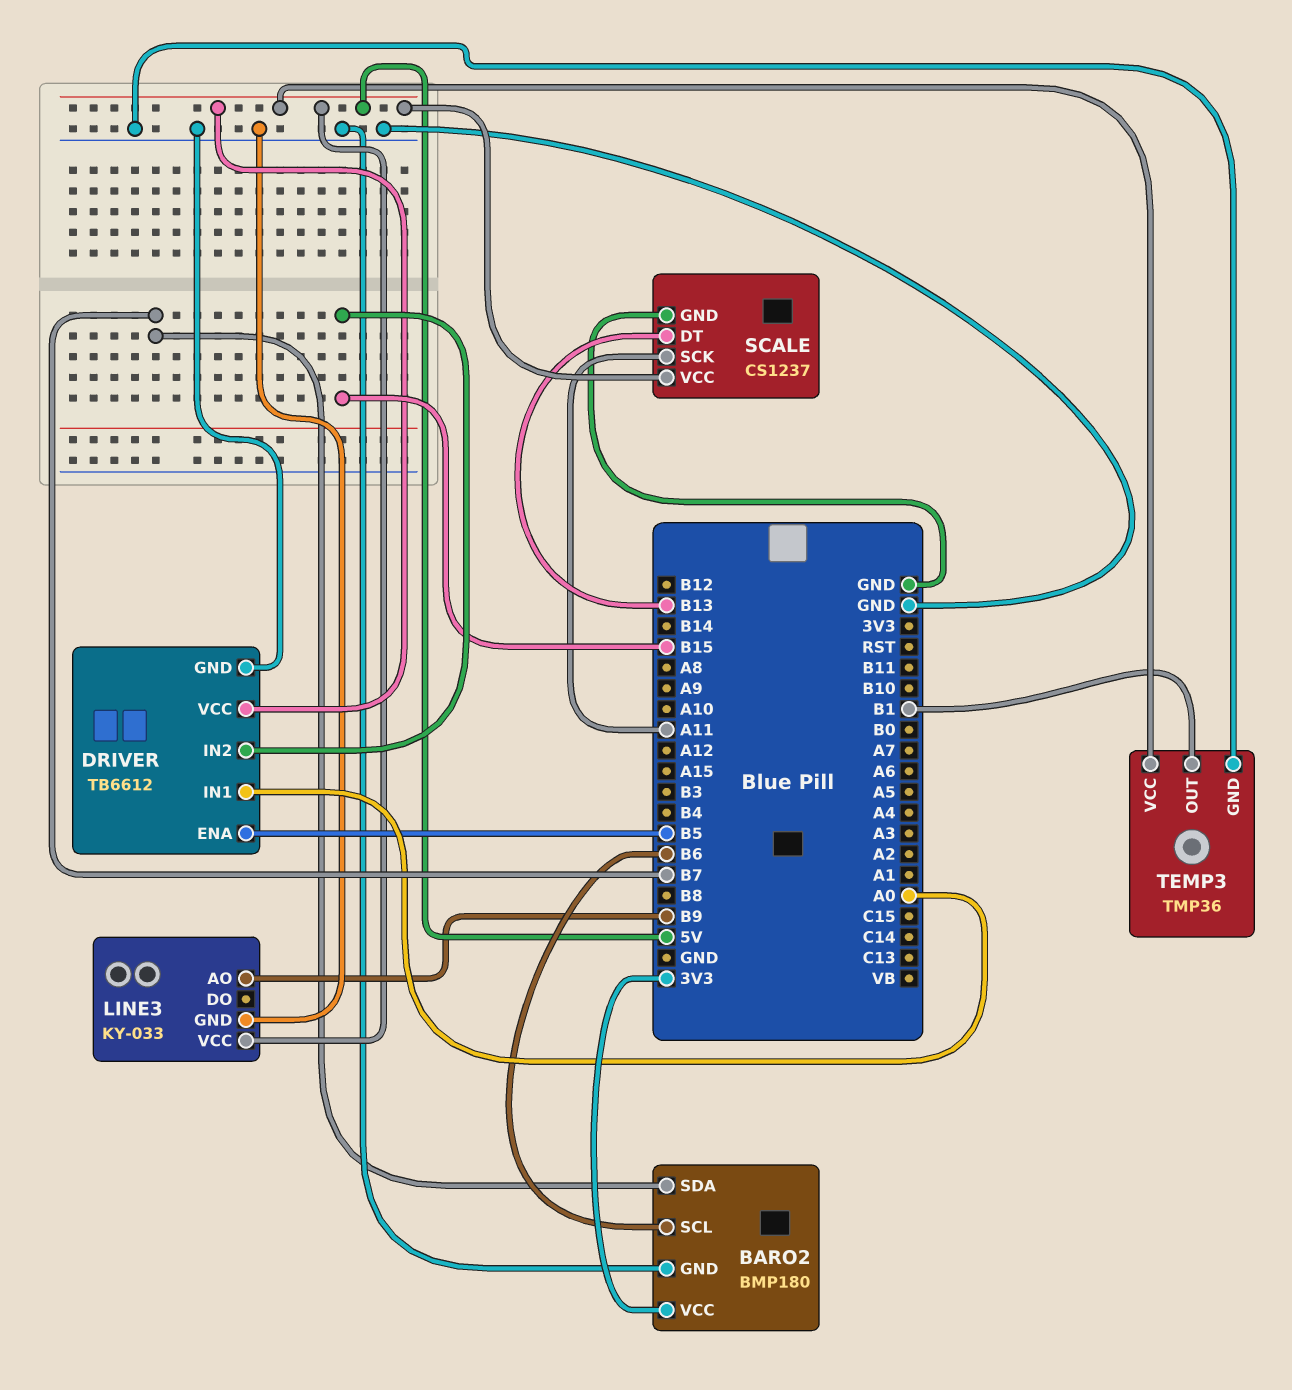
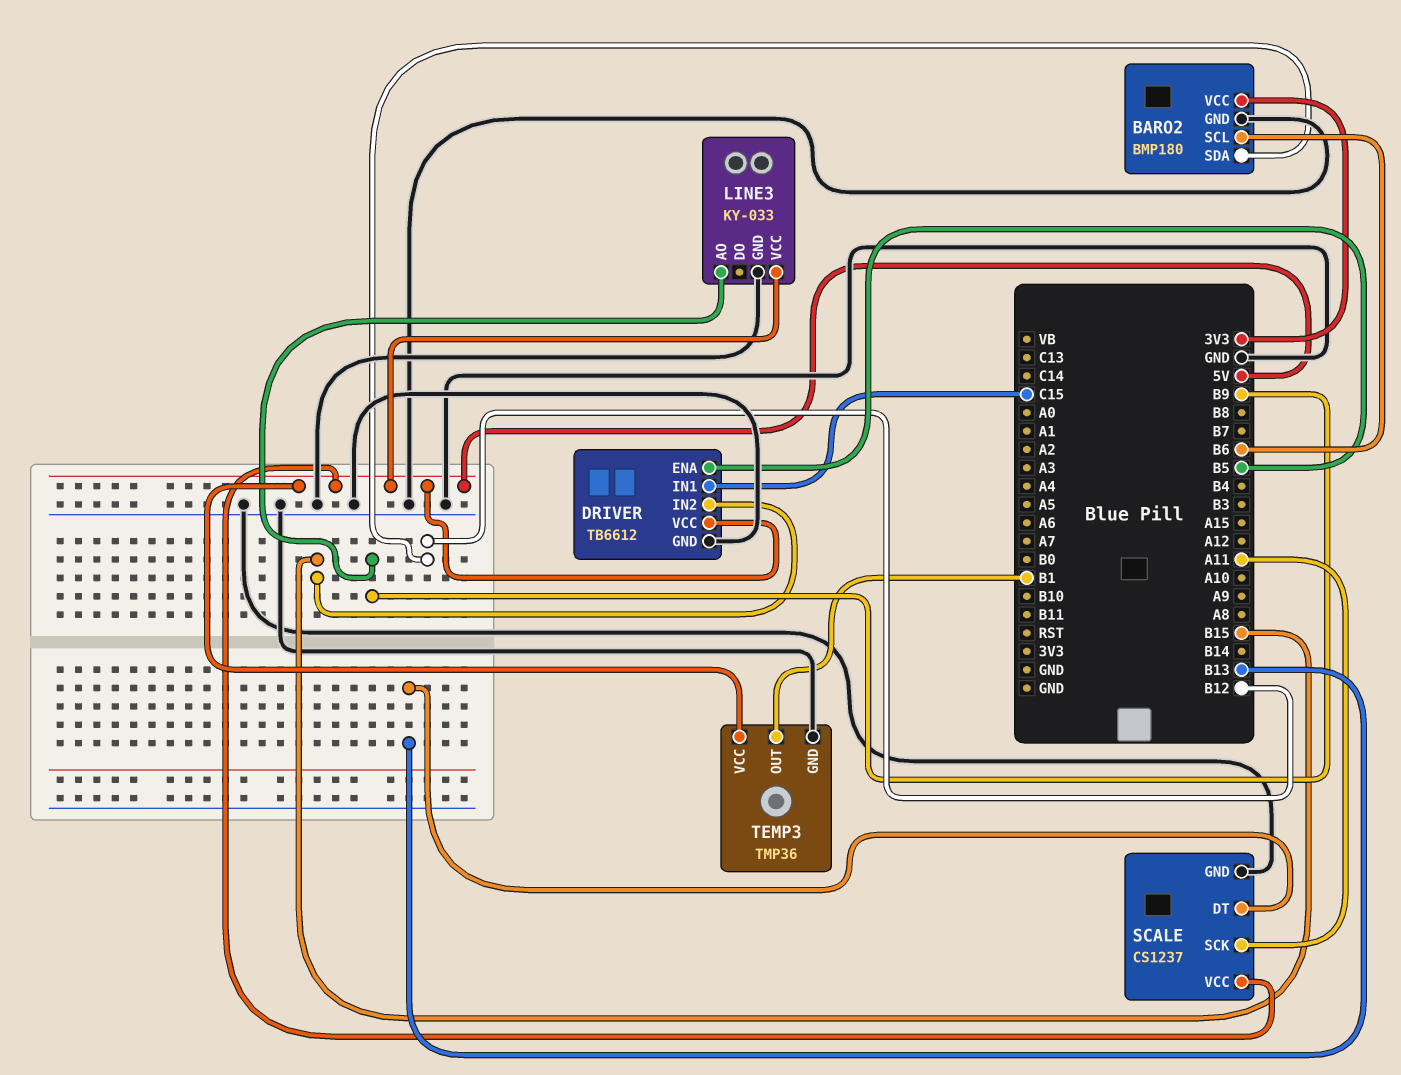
BARO2 pin SDA: B7 -> B12
DRIVER pin IN1: A0 -> C15

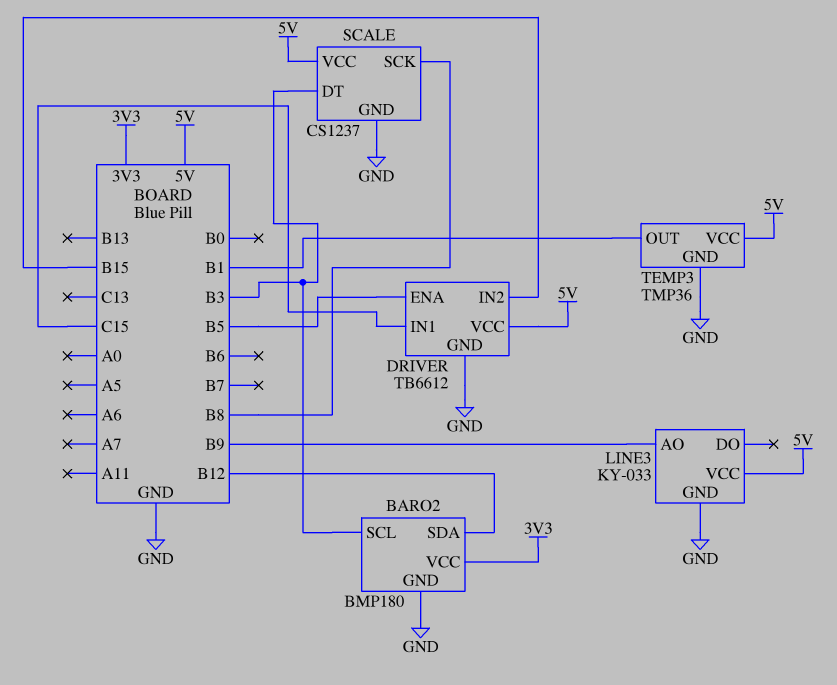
BARO2 pin SCL: B6 -> B3
SCALE pin DT: B13 -> B3
SCALE pin SCK: A11 -> B8

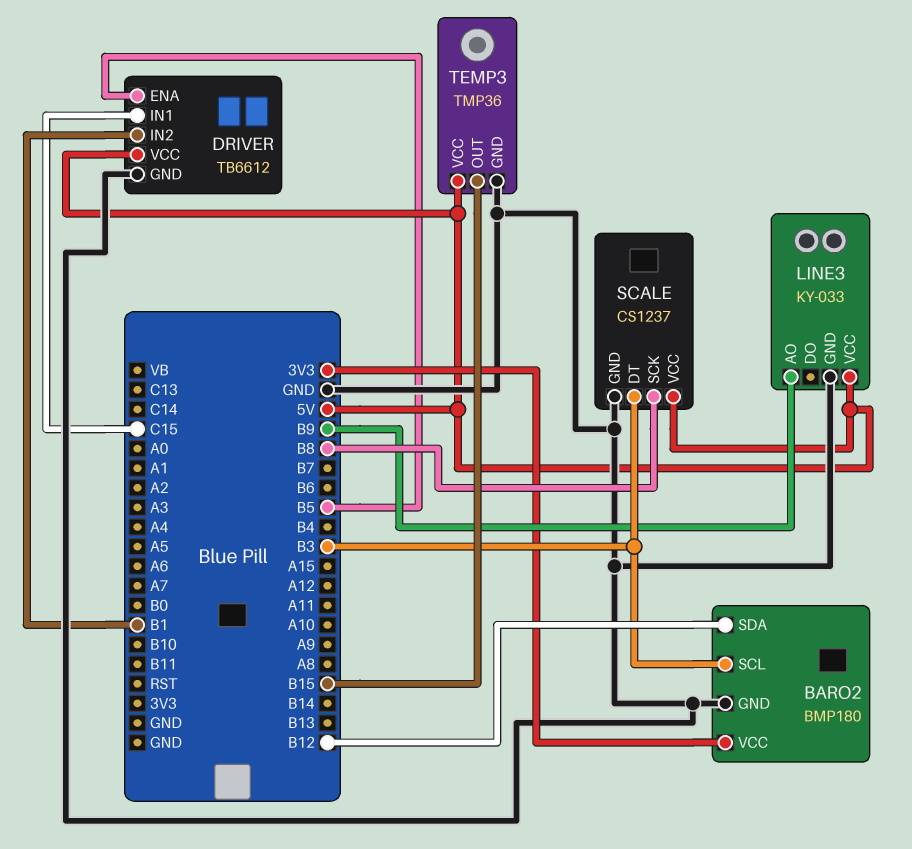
DRIVER pin IN2: B15 -> B1
TEMP3 pin OUT: B1 -> B15

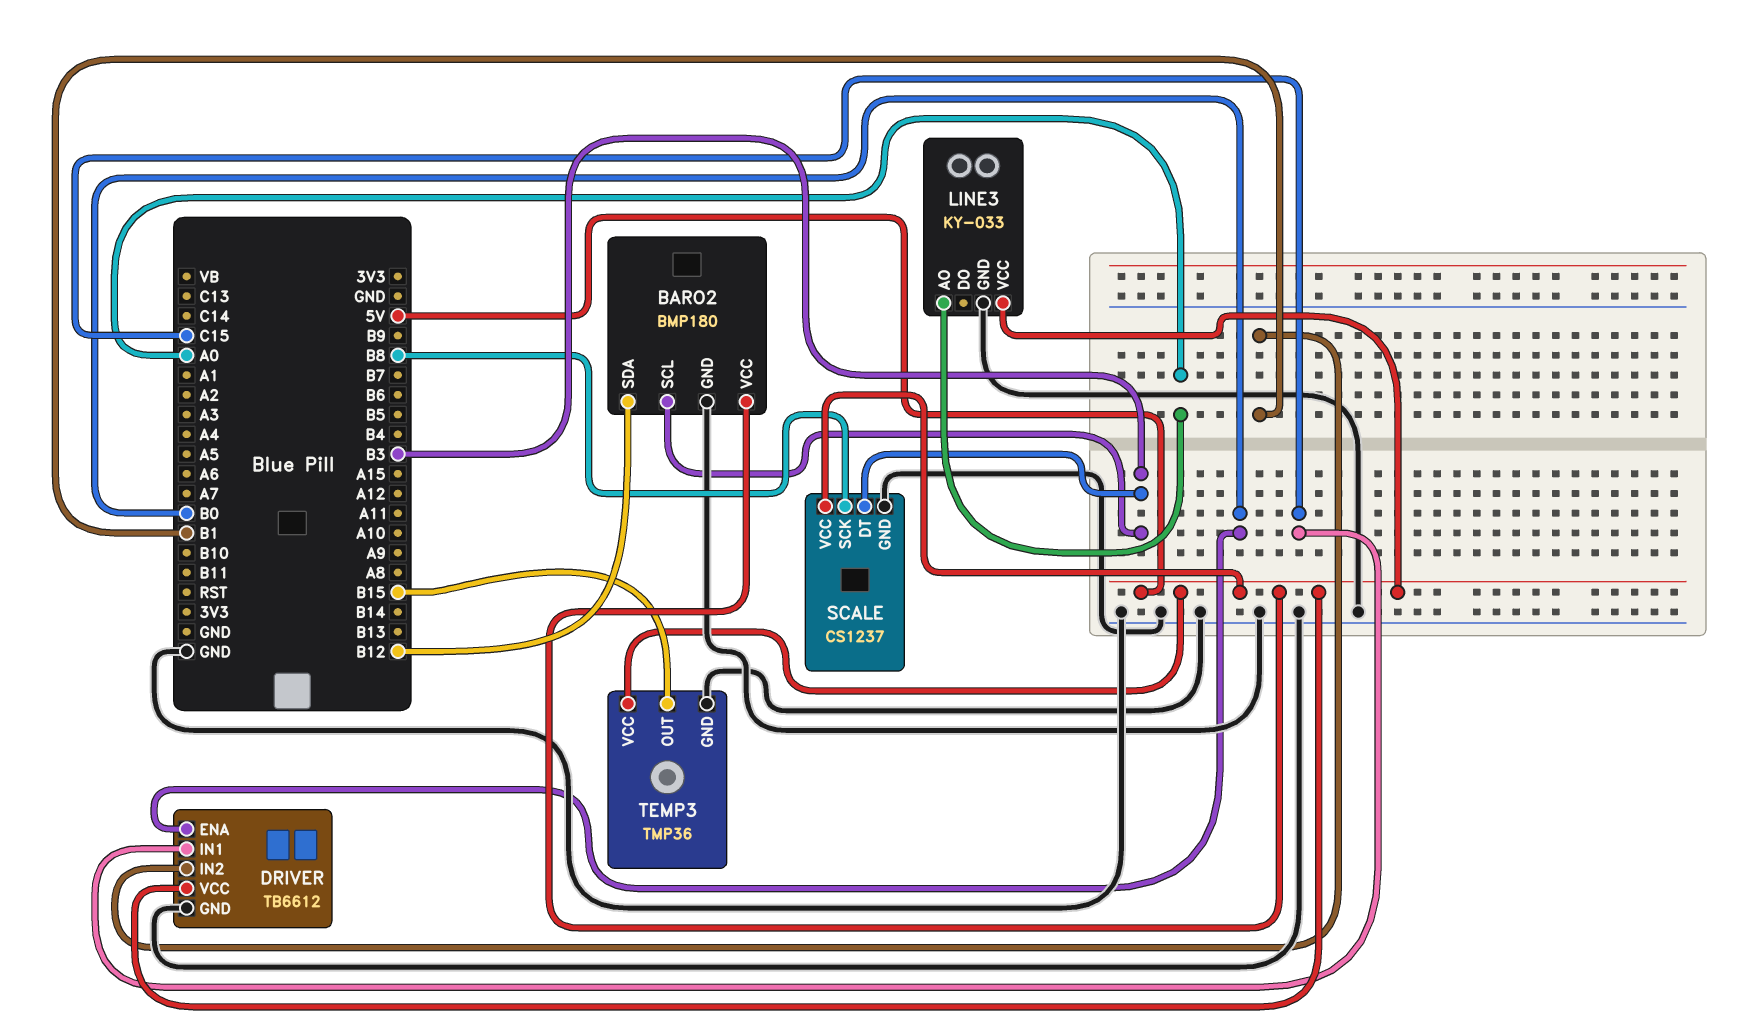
BARO2 pin VCC: 3V3 -> 5V
DRIVER pin ENA: B5 -> B0
LINE3 pin AO: B9 -> A0

